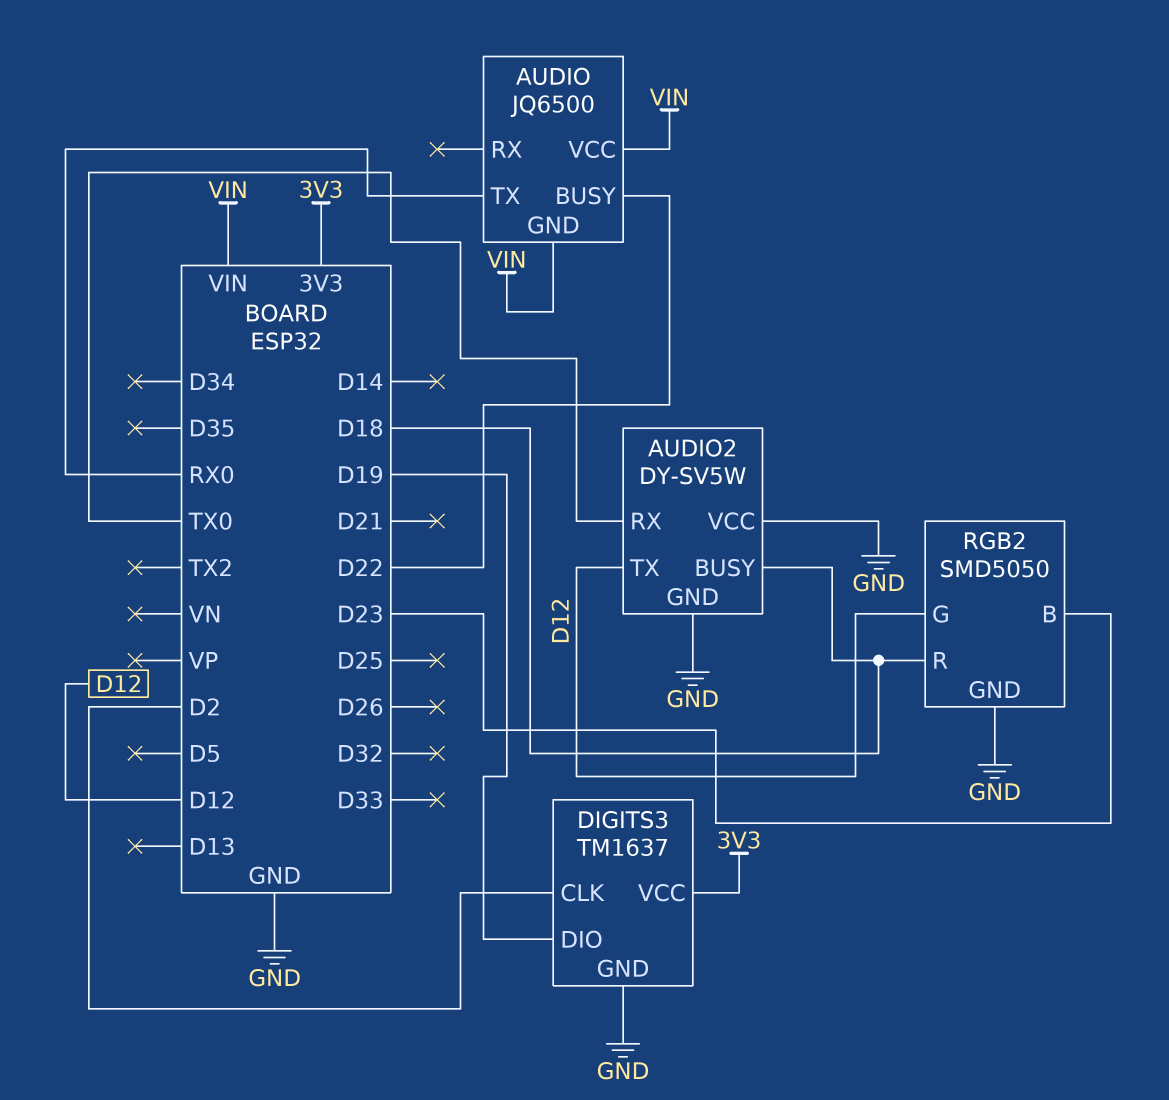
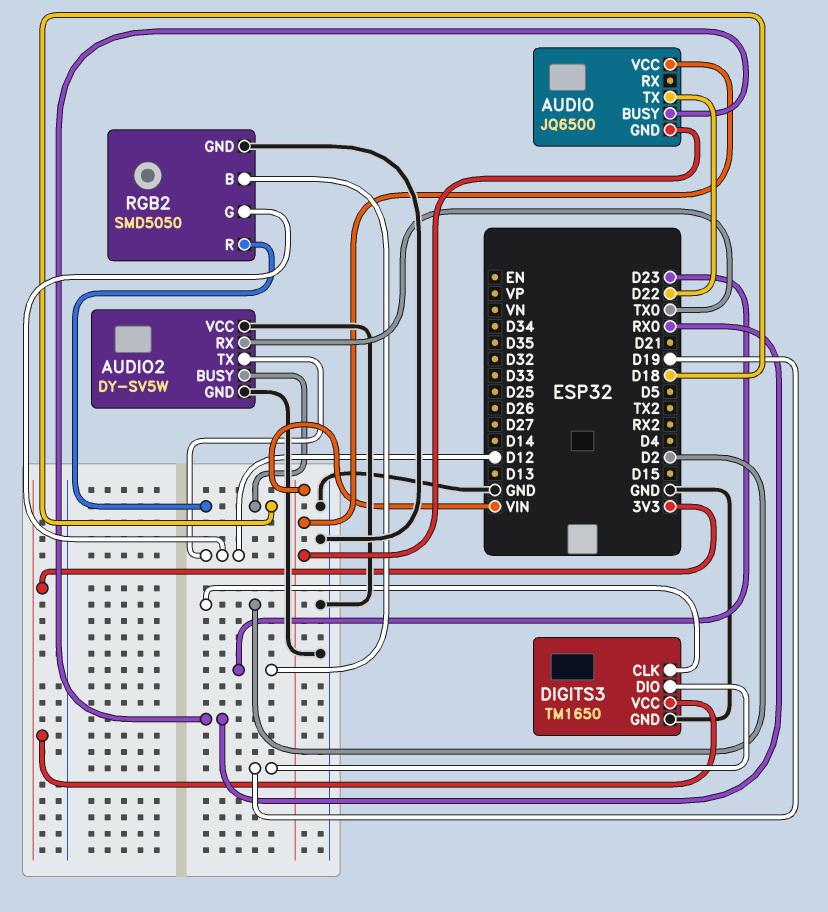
AUDIO pin BUSY: D22 -> RX0
AUDIO pin TX: RX0 -> D22
DIGITS3: TM1637 -> TM1650

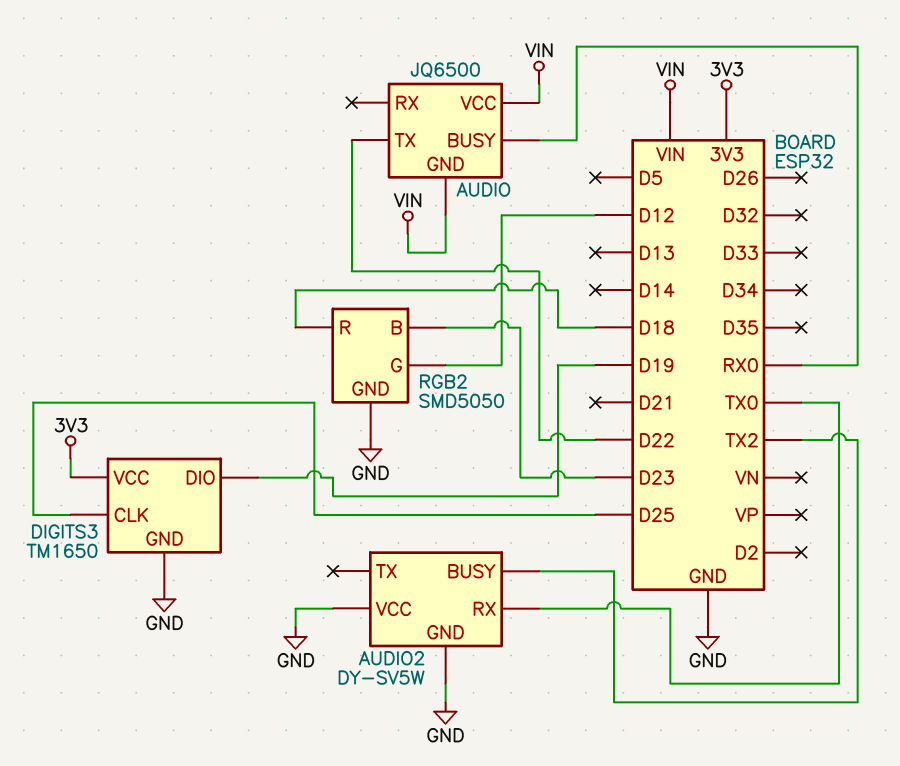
AUDIO2 pin BUSY: D18 -> TX2
AUDIO2 pin TX: D12 -> none
DIGITS3 pin CLK: D2 -> D25

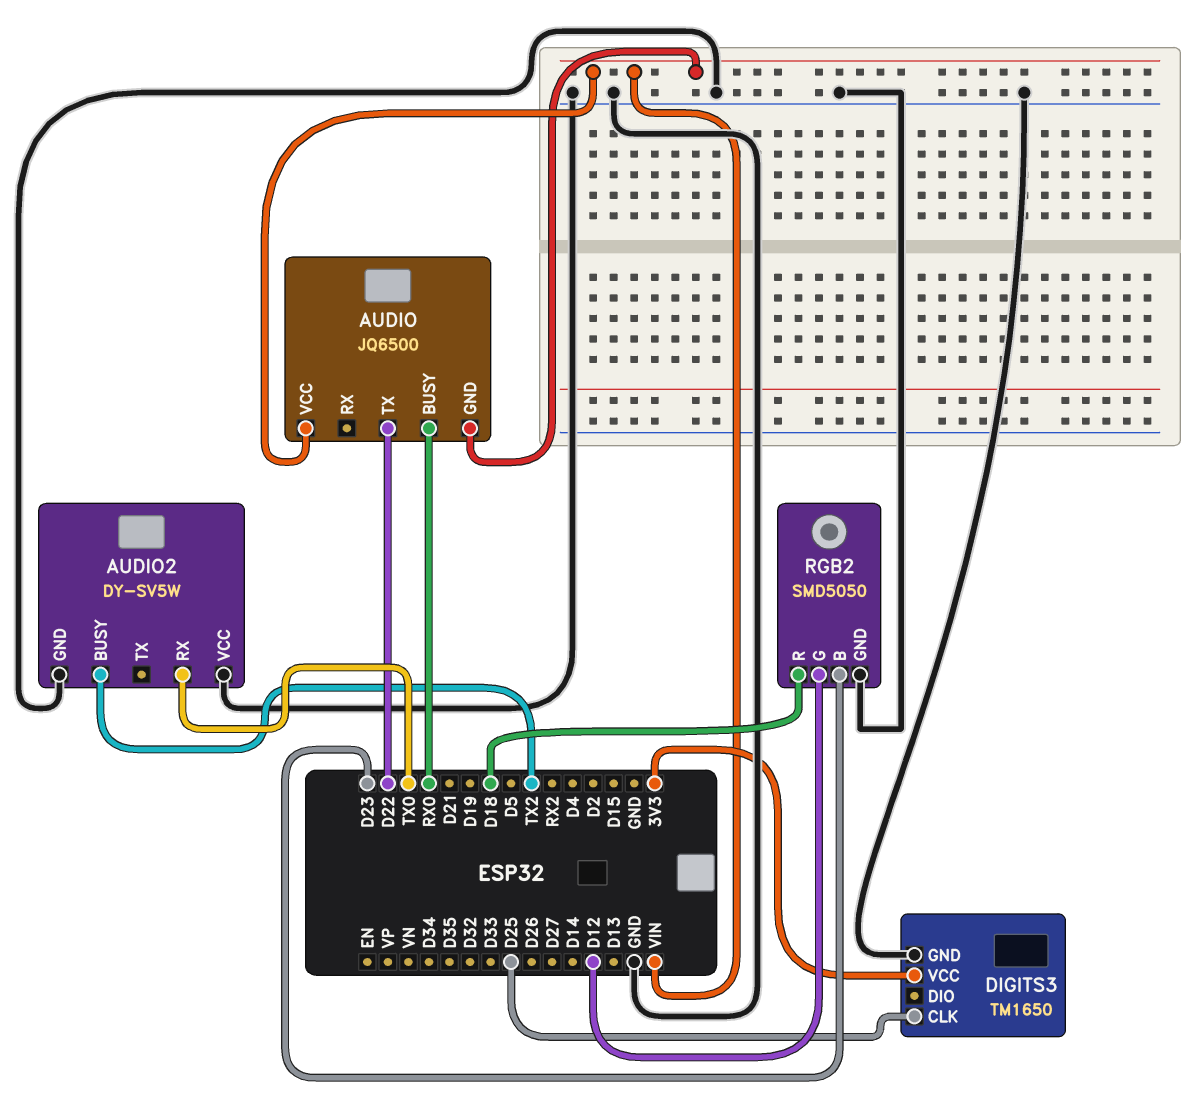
DIGITS3 pin DIO: D19 -> none

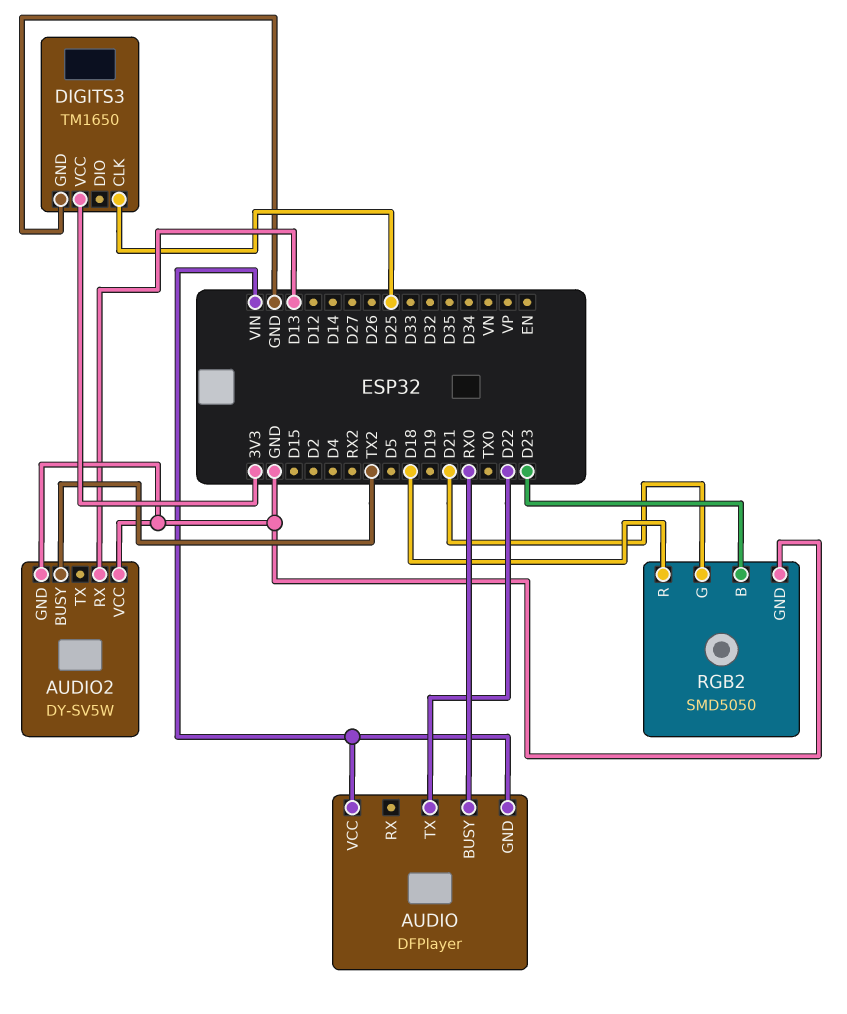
AUDIO: JQ6500 -> DFPlayer
AUDIO2 pin RX: TX0 -> D13
RGB2 pin G: D12 -> D21

